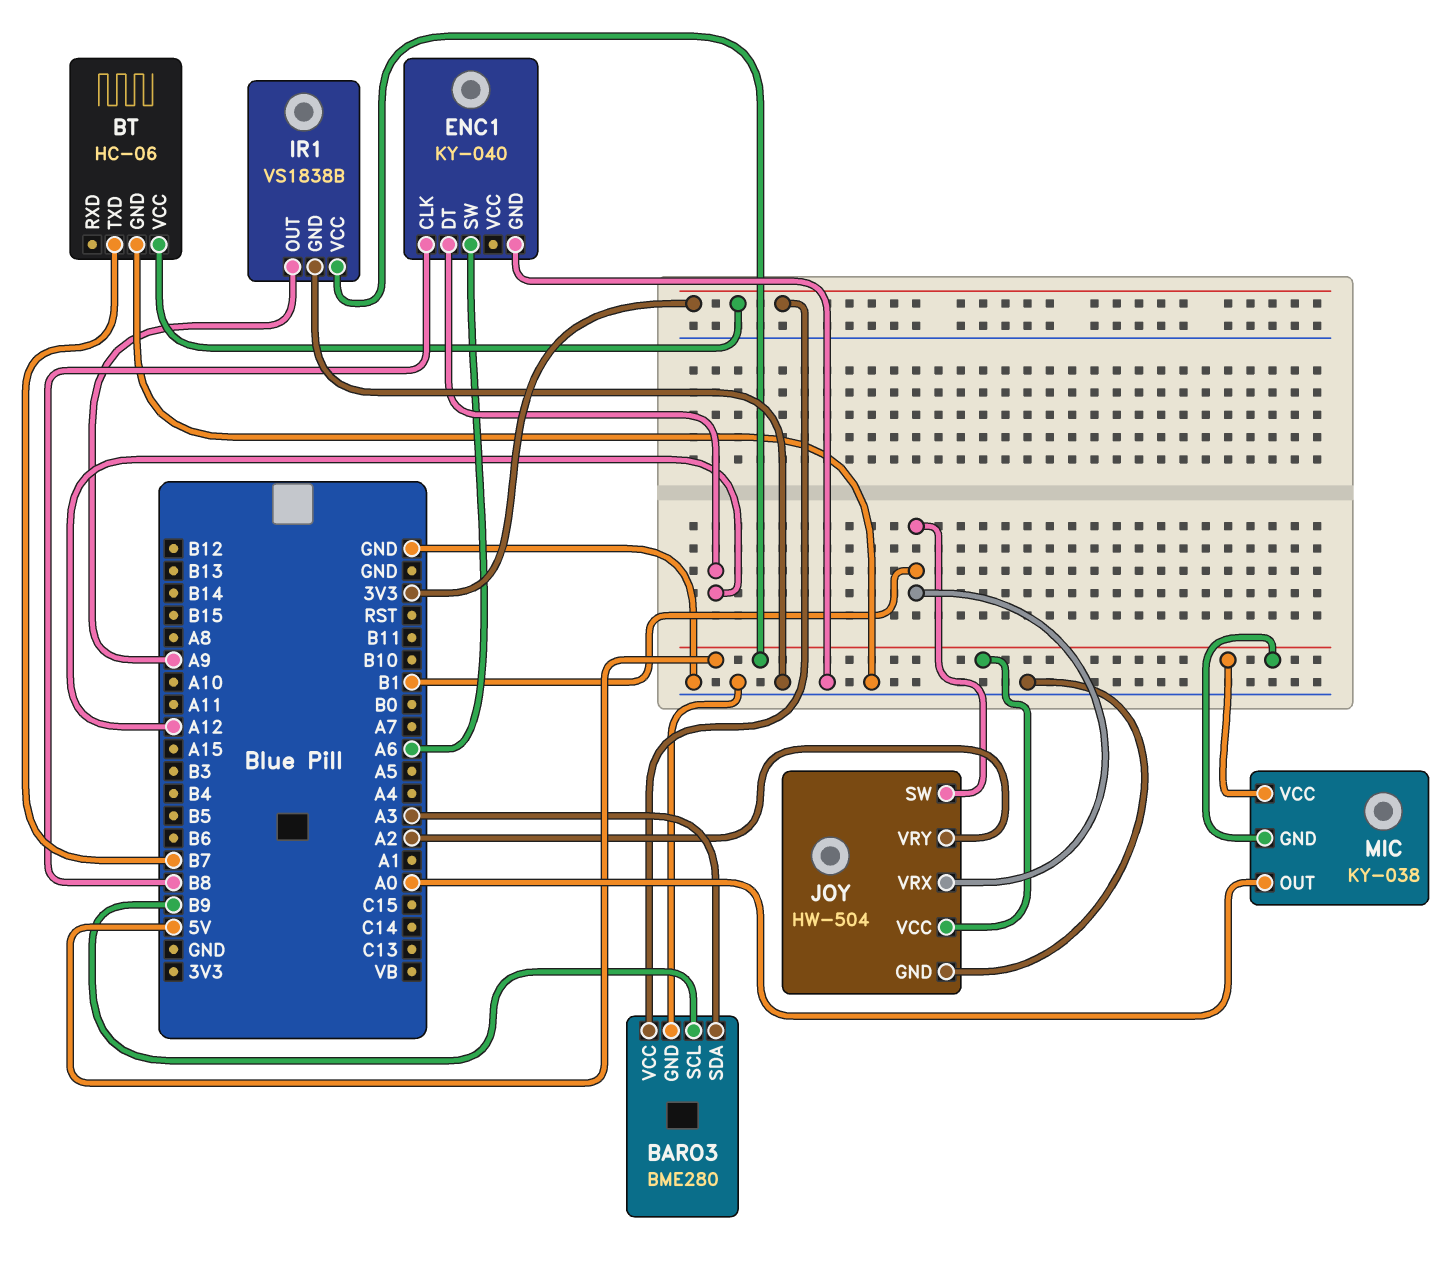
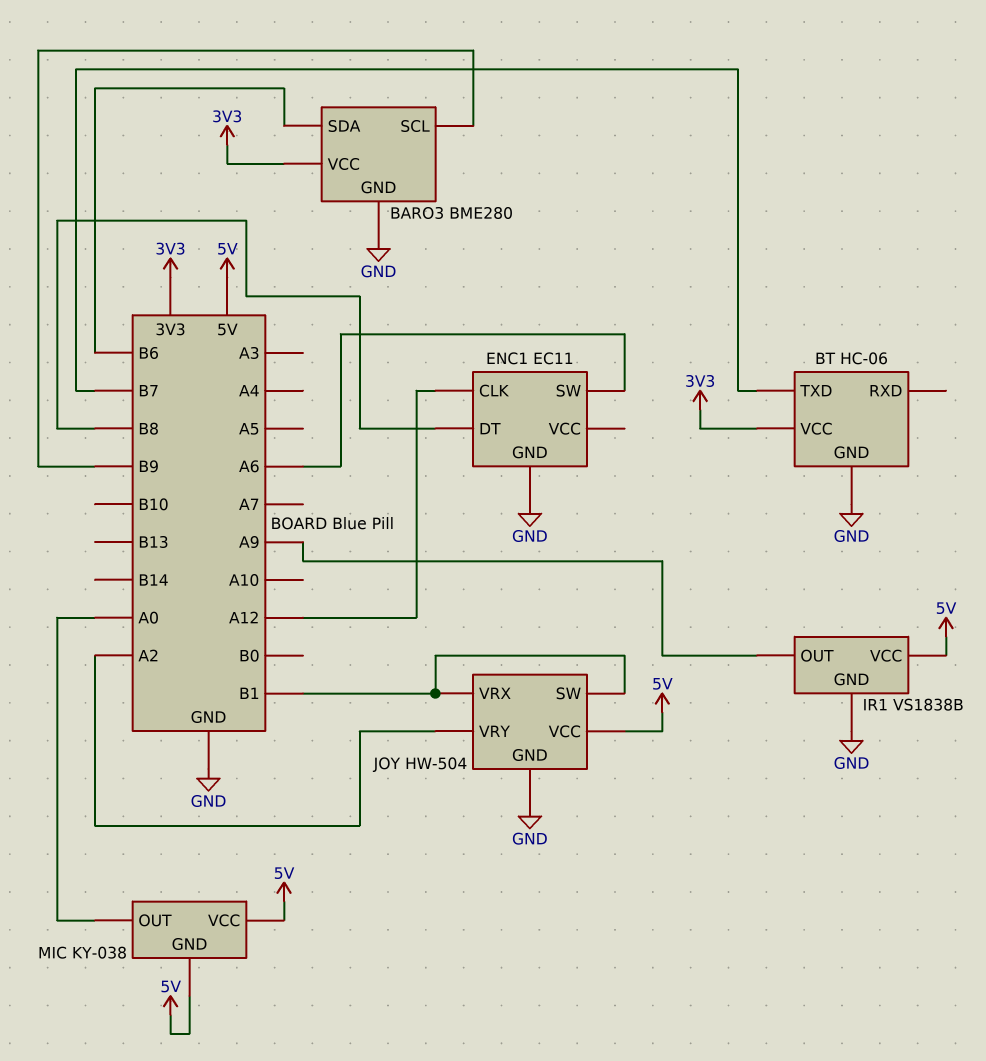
BARO3 pin SDA: A3 -> B6
ENC1: KY-040 -> EC11
ENC1 pin CLK: B8 -> A12
ENC1 pin DT: A12 -> B8

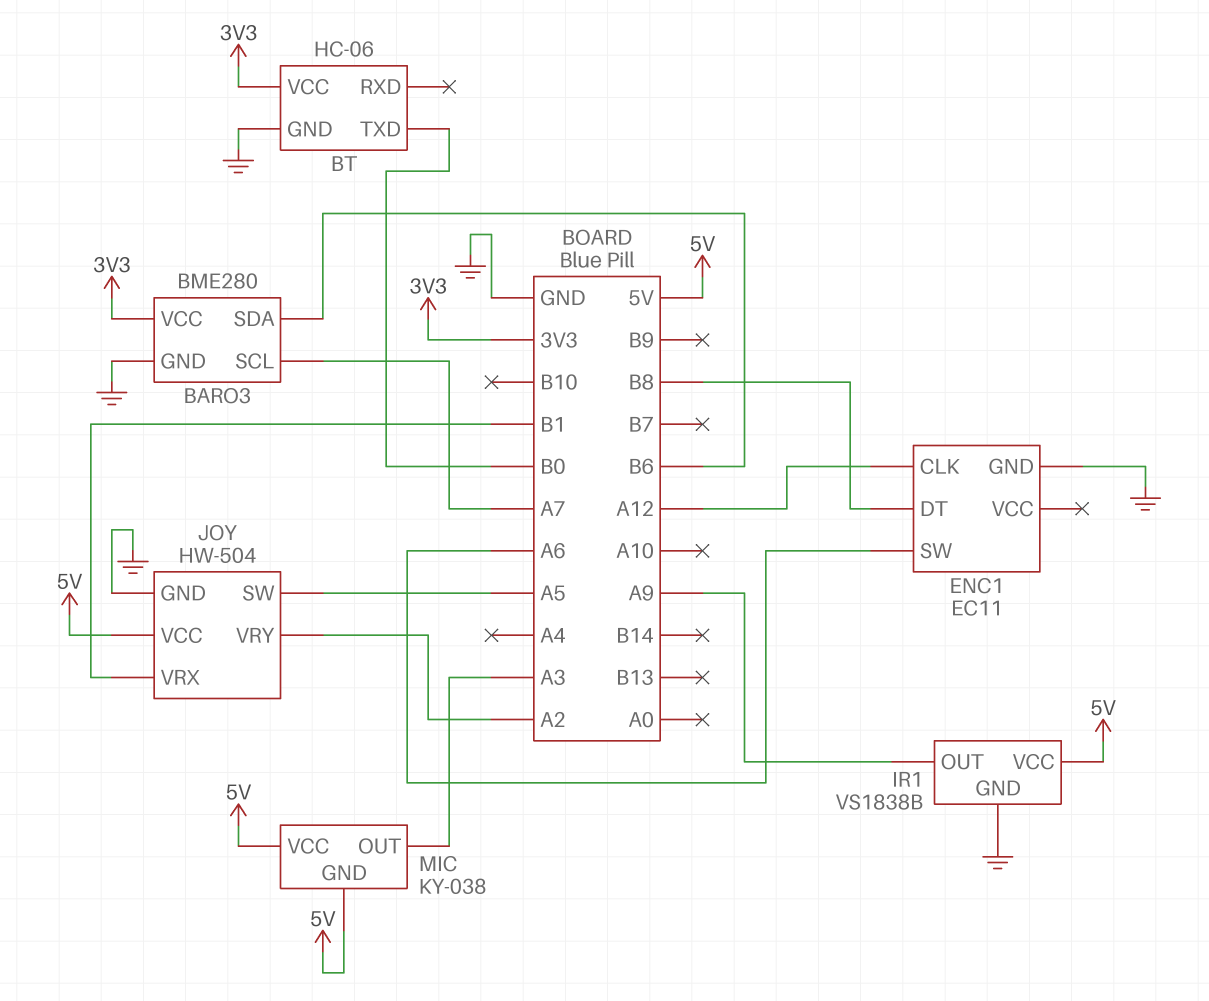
BARO3 pin SCL: B9 -> A7
BT pin TXD: B7 -> B0
JOY pin SW: B1 -> A5
MIC pin OUT: A0 -> A3

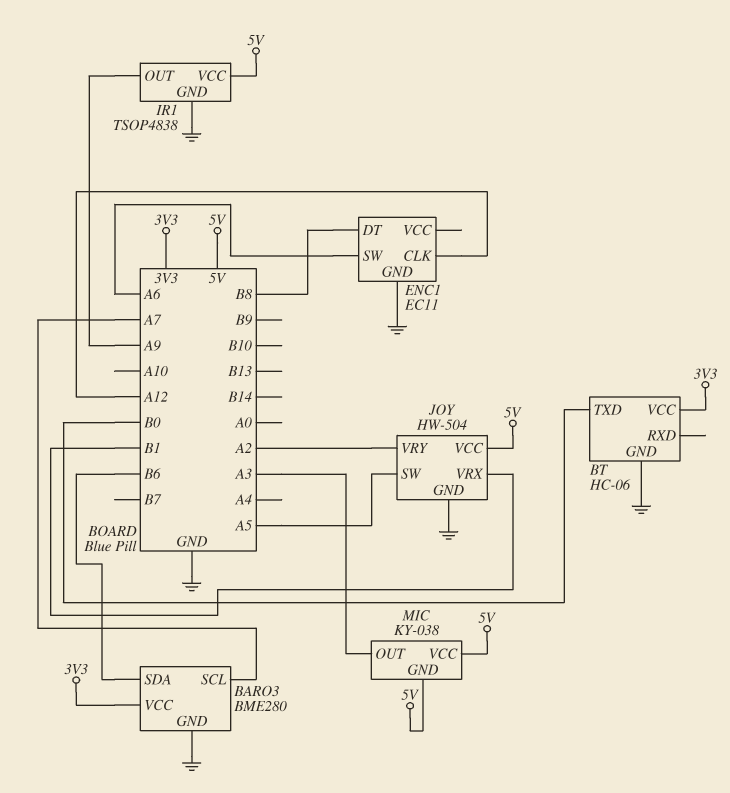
IR1: VS1838B -> TSOP4838

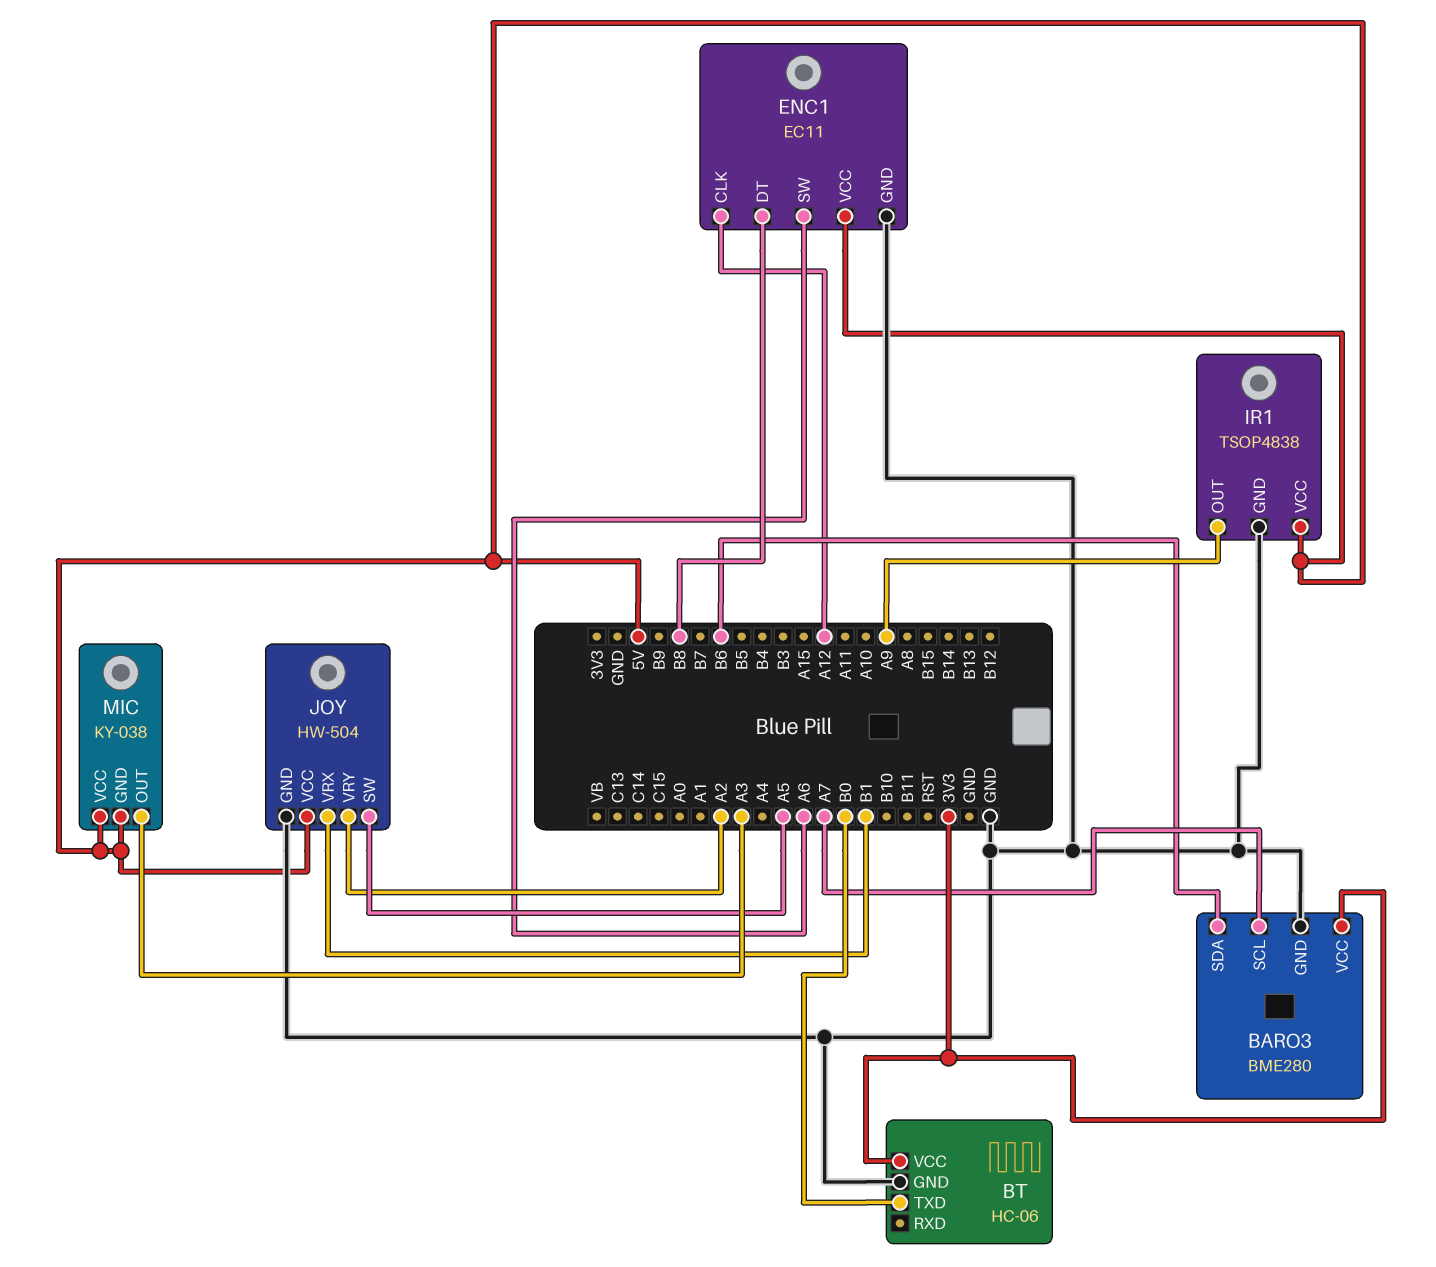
ENC1 pin VCC: none -> 5V

